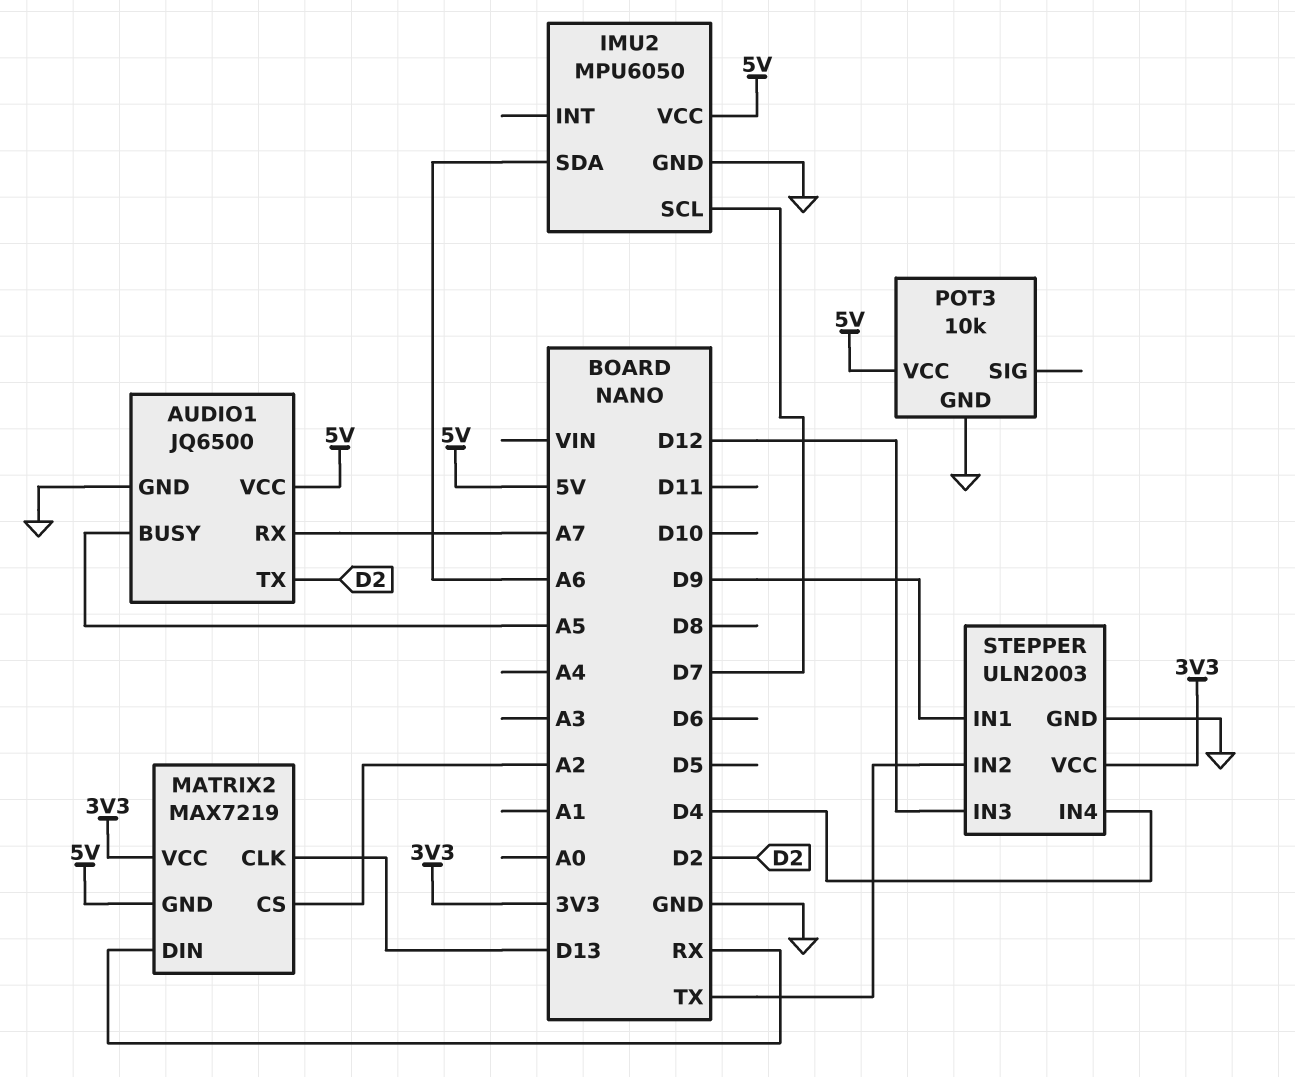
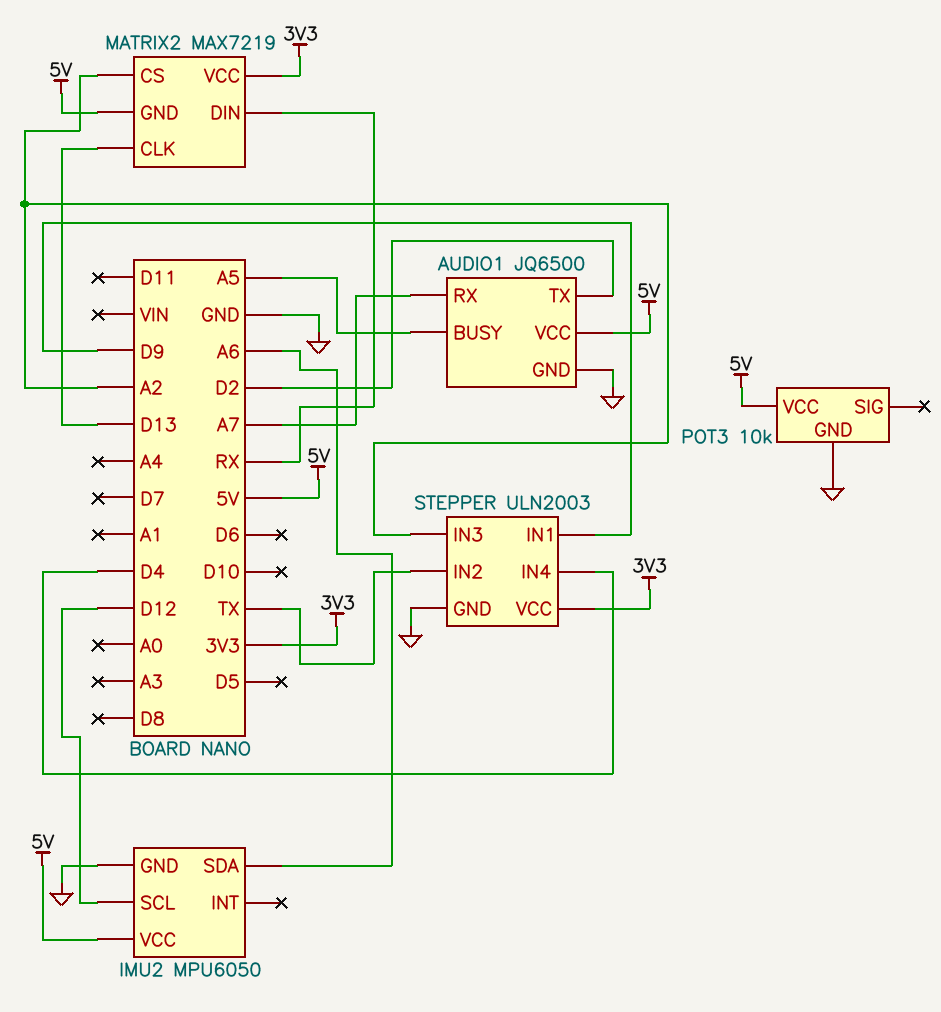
IMU2 pin SCL: D7 -> D12
STEPPER pin IN3: D12 -> A2

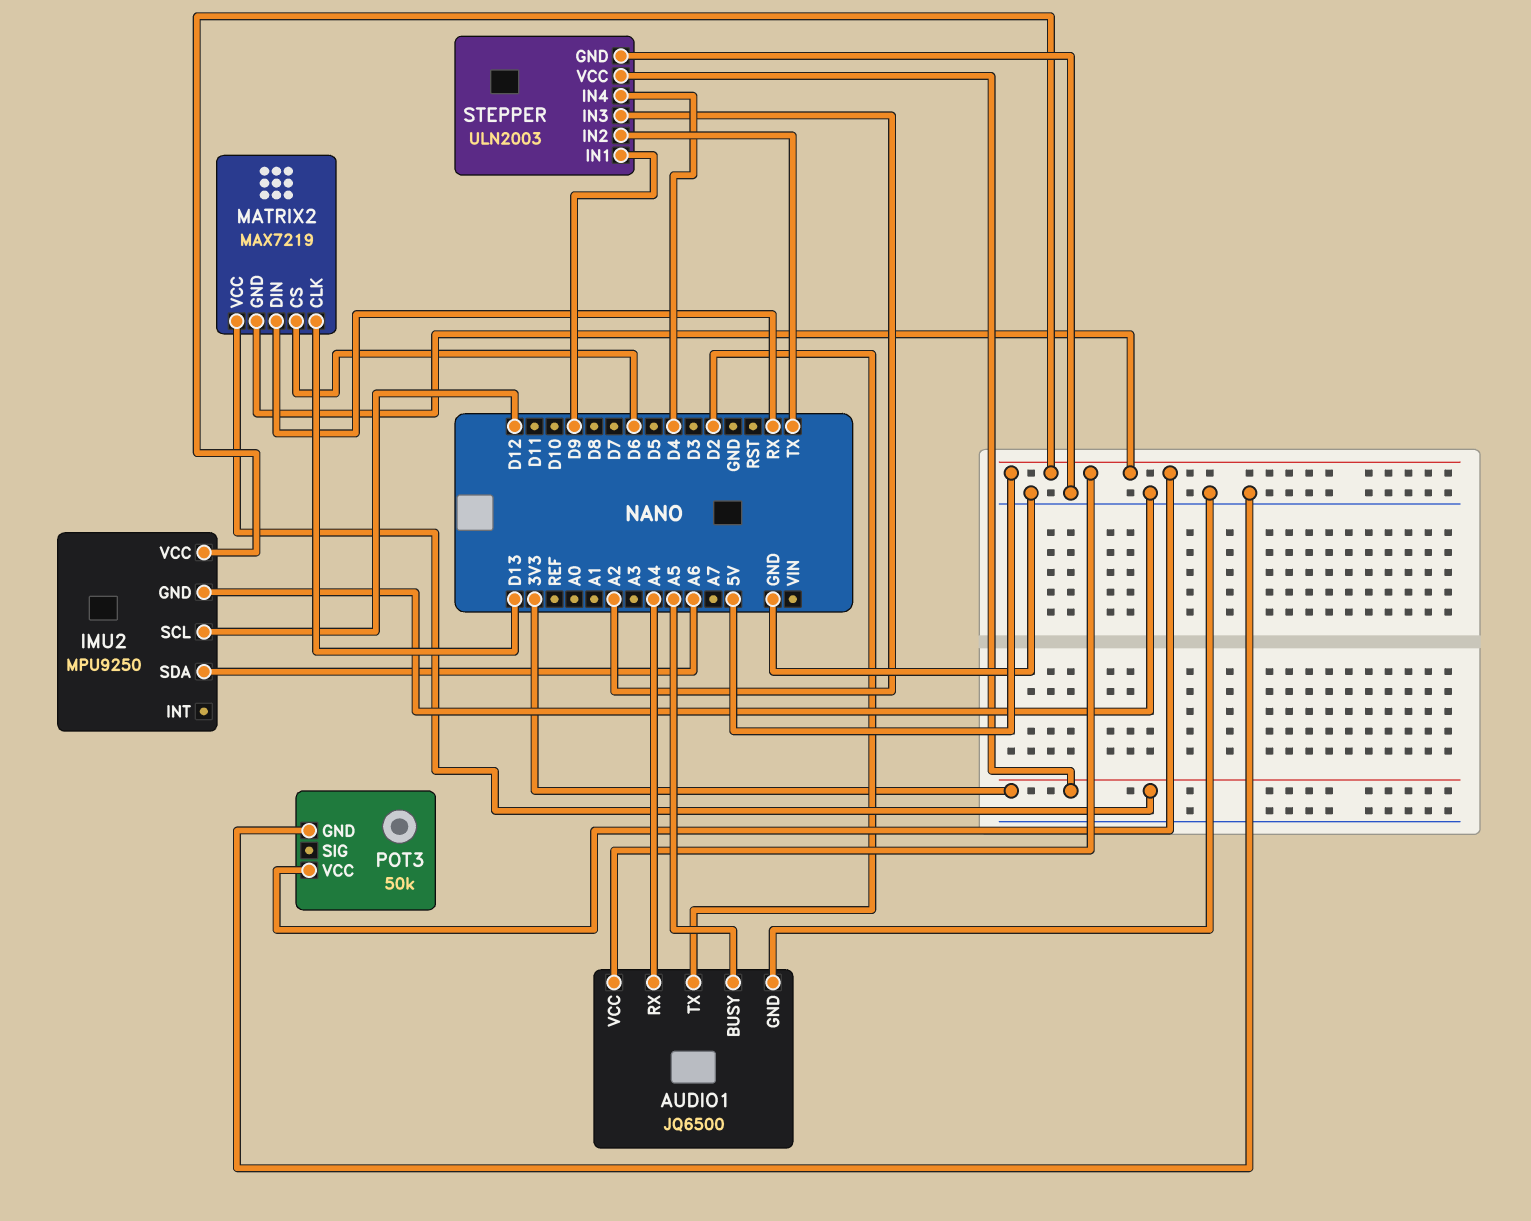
AUDIO1 pin RX: A7 -> A4
IMU2: MPU6050 -> MPU9250
MATRIX2 pin CS: A2 -> D6
POT3: 10k -> 50k

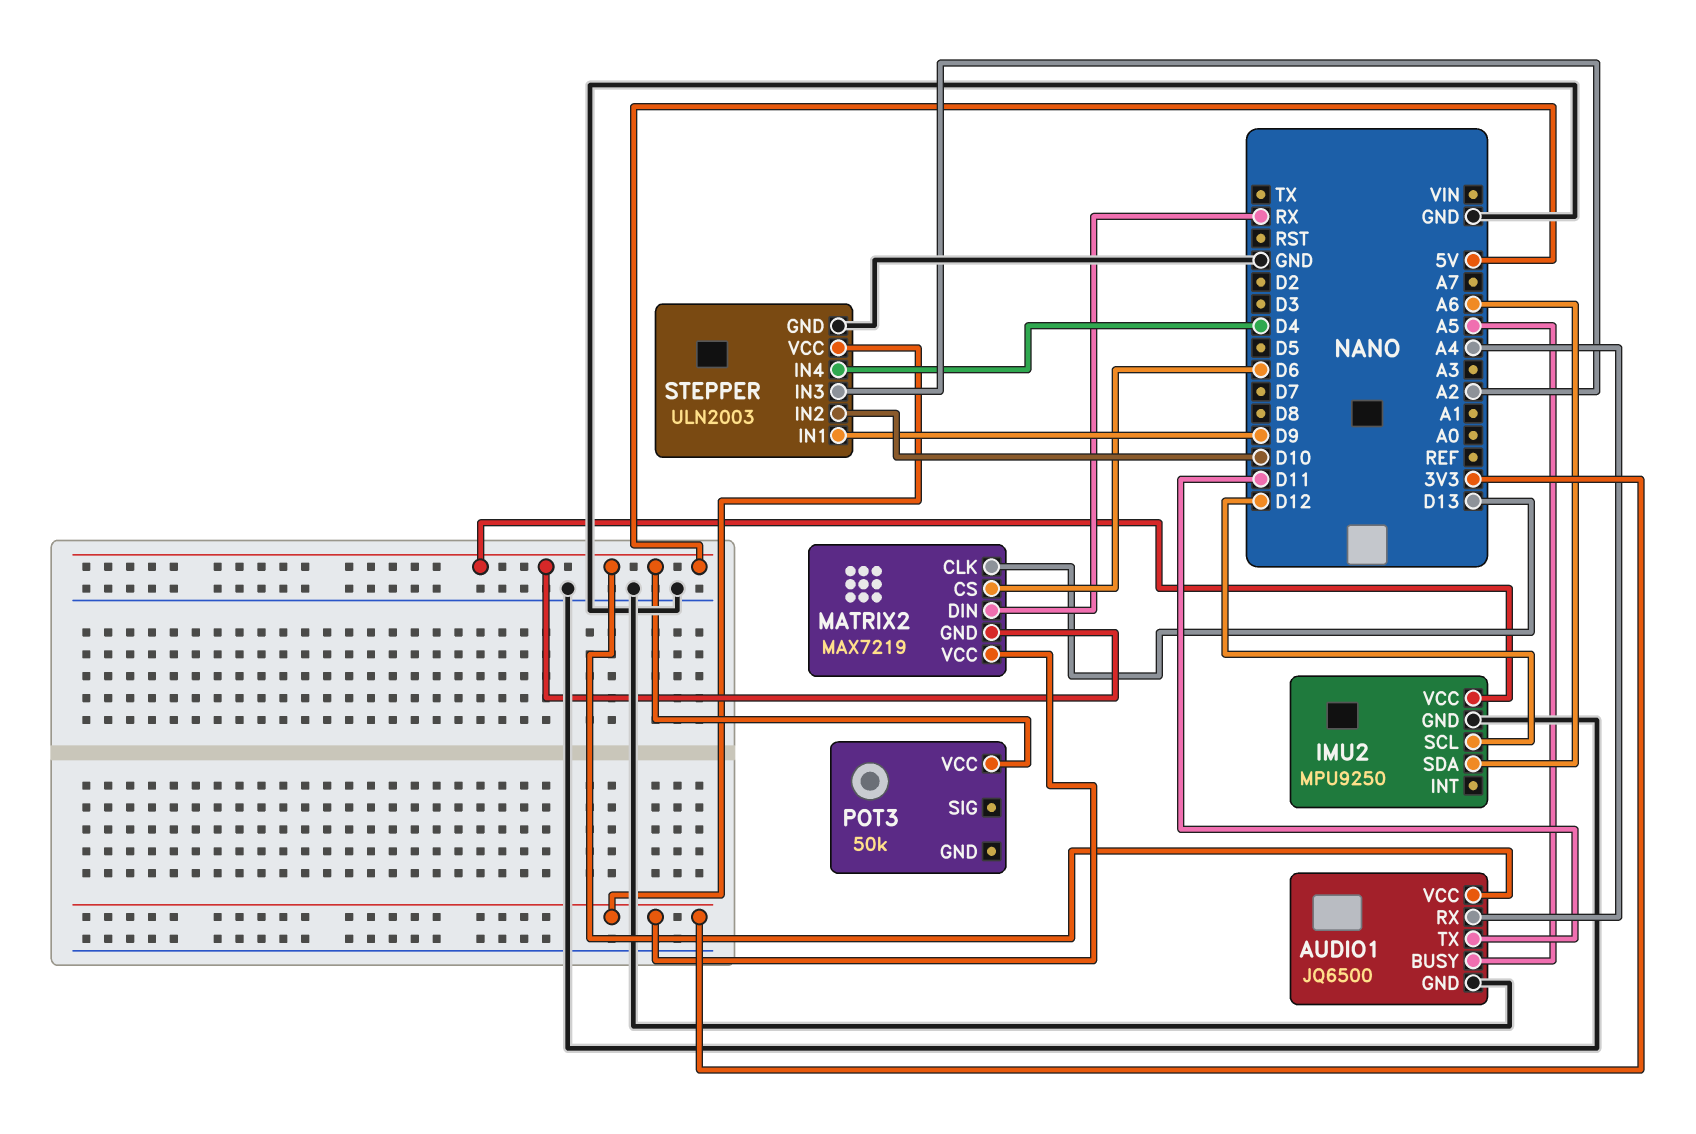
AUDIO1 pin TX: D2 -> D11
POT3 pin GND: GND -> none
STEPPER pin IN2: TX -> D10

